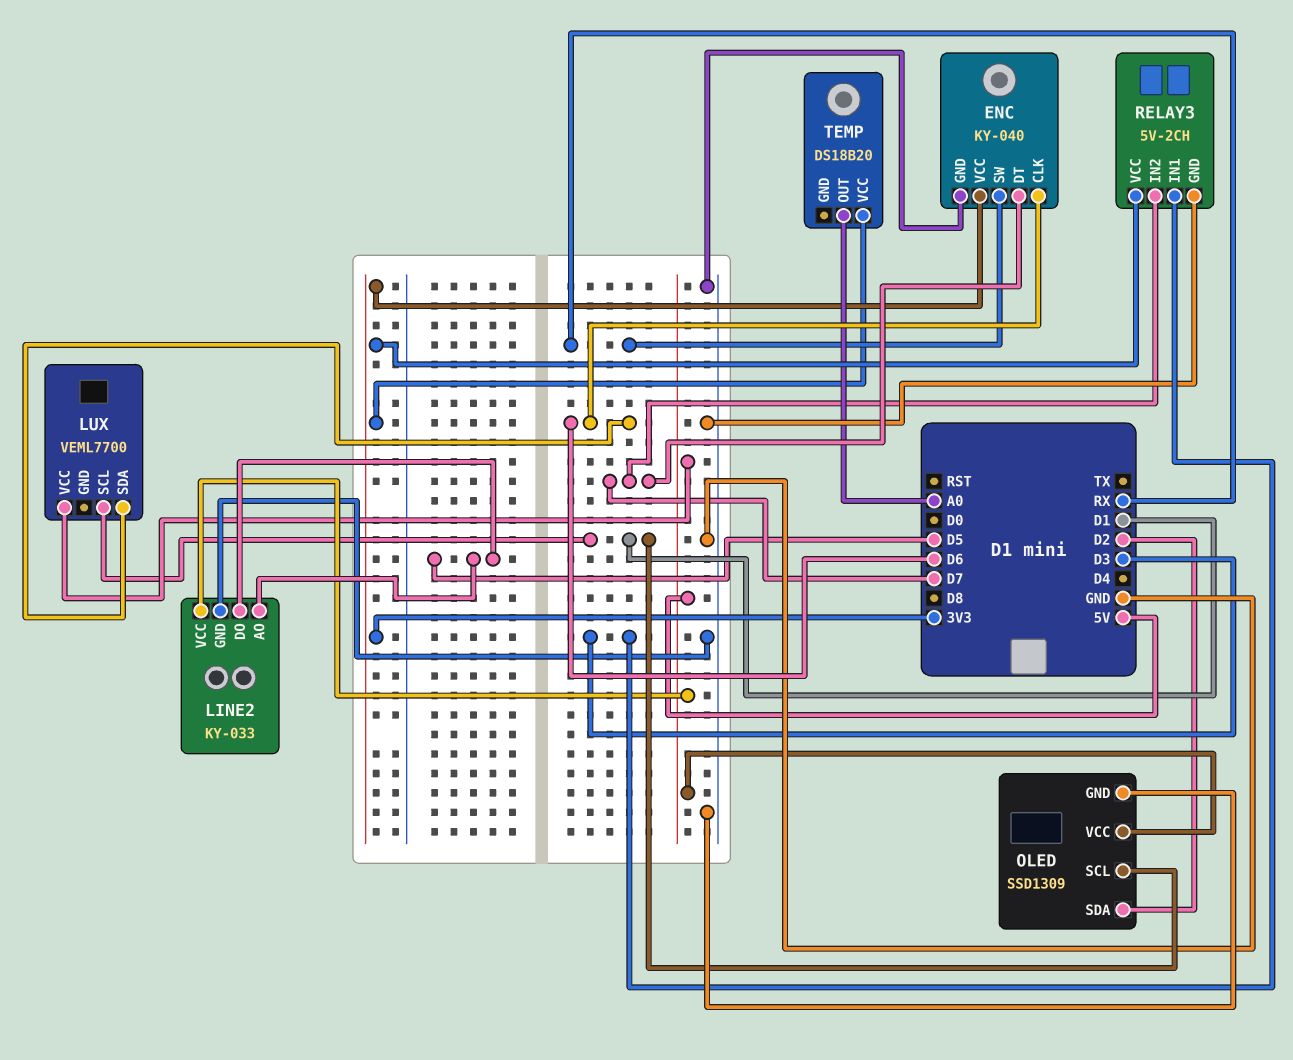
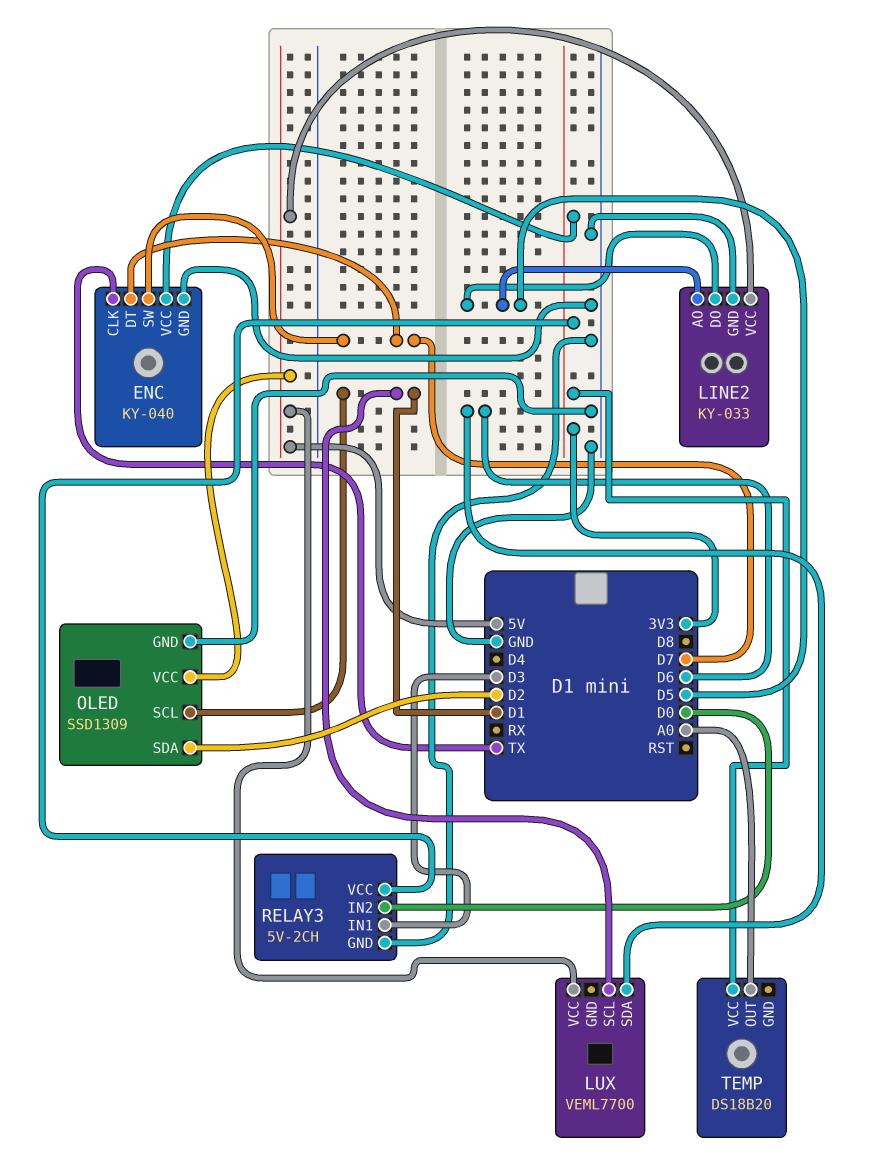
ENC pin CLK: D6 -> TX
ENC pin SW: RX -> D7
RELAY3 pin IN2: D7 -> D0

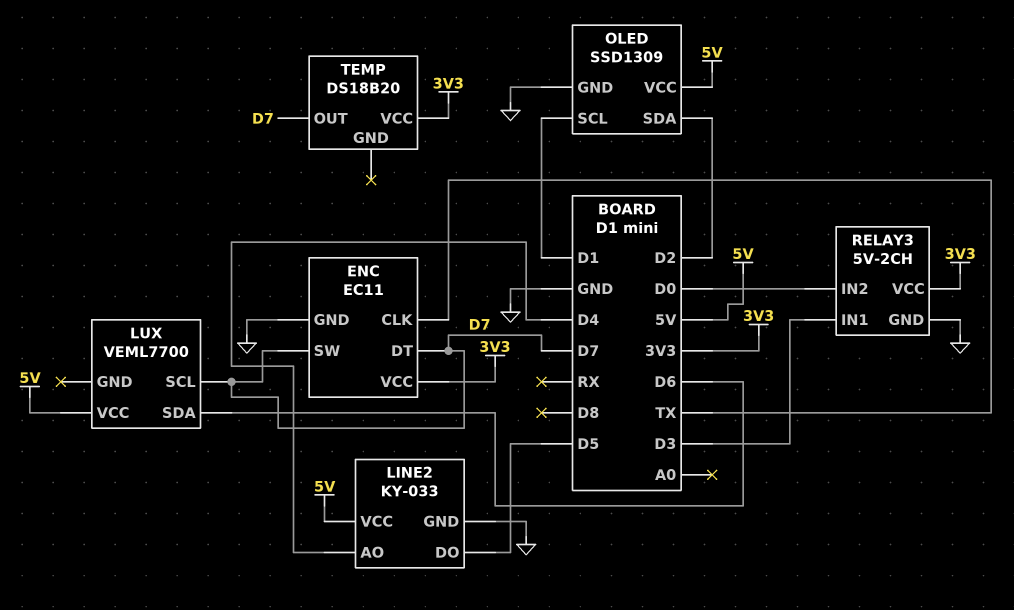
ENC: KY-040 -> EC11
LINE2 pin AO: D5 -> D4
LUX pin SCL: D1 -> D7
TEMP pin OUT: A0 -> D7

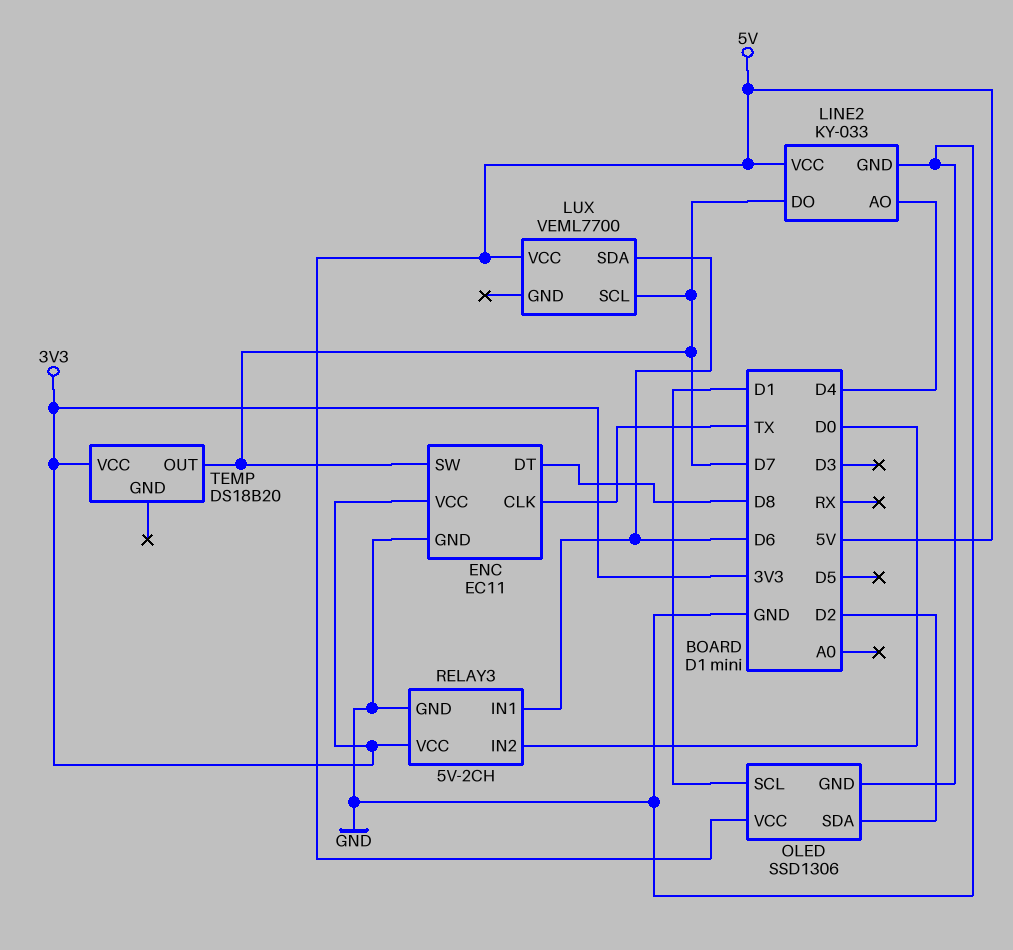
ENC pin DT: D7 -> D8
LINE2 pin DO: D5 -> D7
OLED: SSD1309 -> SSD1306
RELAY3 pin IN1: D3 -> D6

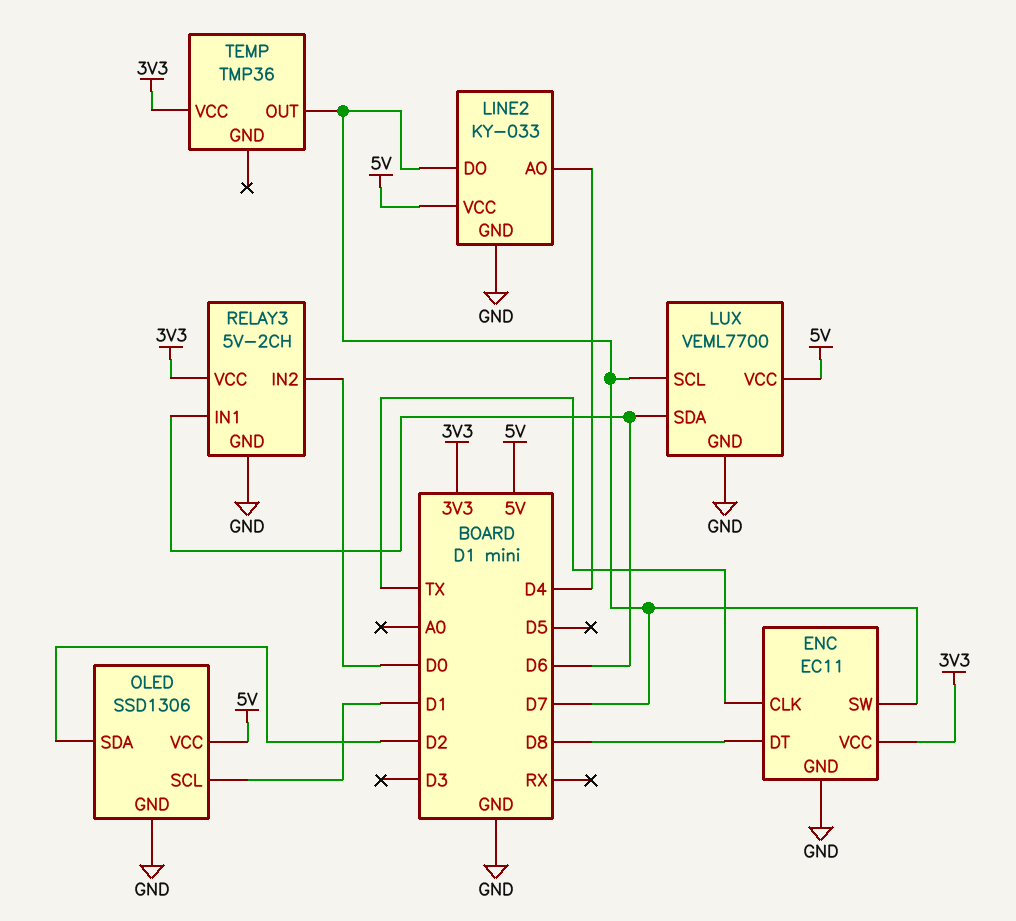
LUX pin GND: none -> GND
TEMP: DS18B20 -> TMP36

